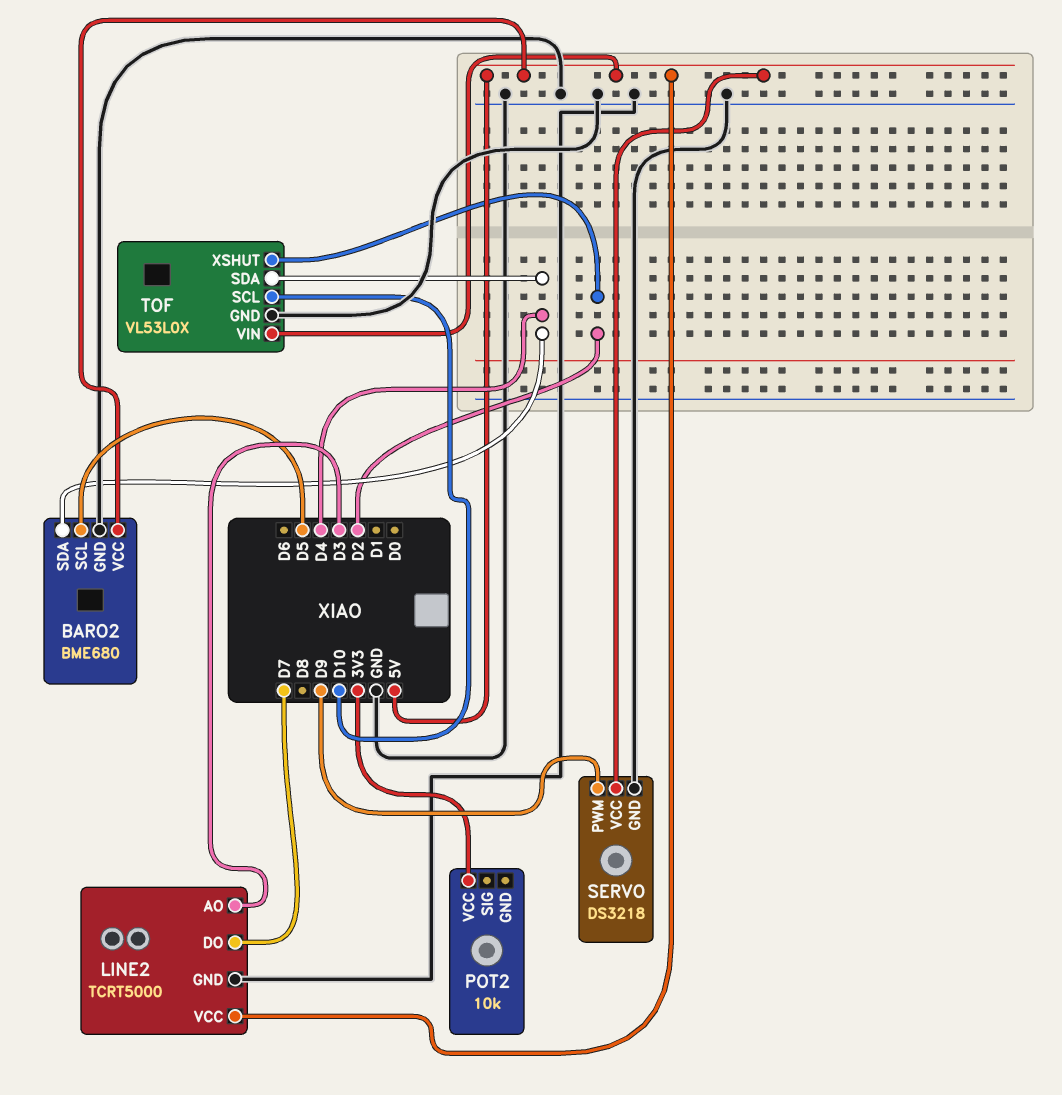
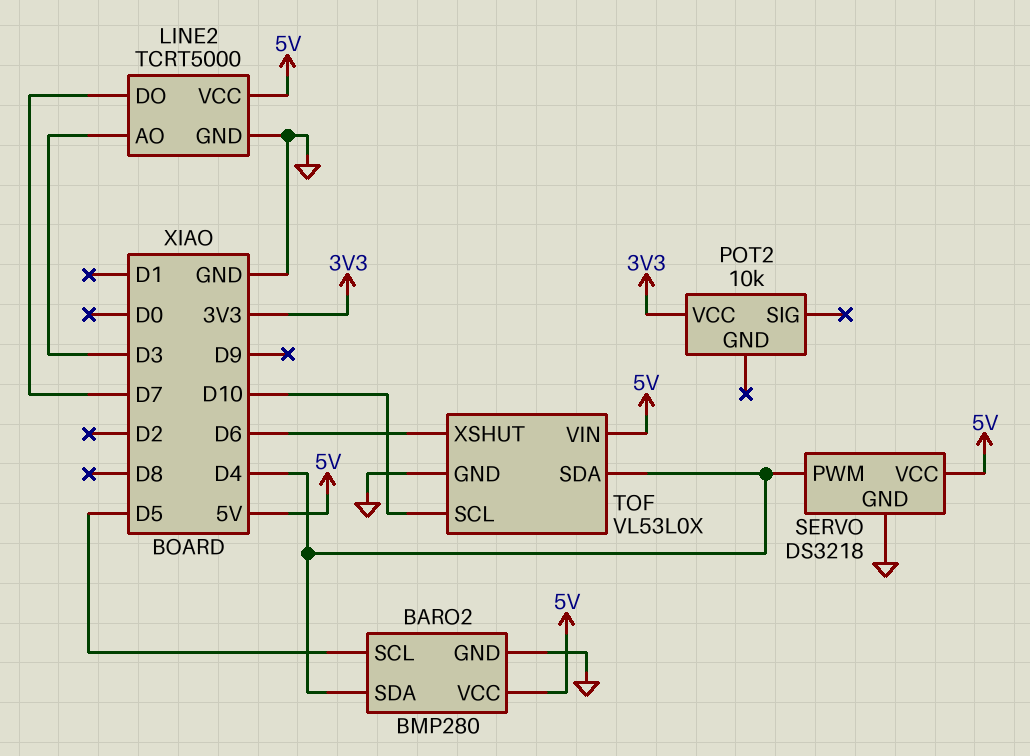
BARO2: BME680 -> BMP280
SERVO pin PWM: D9 -> D4
TOF pin XSHUT: D2 -> D6

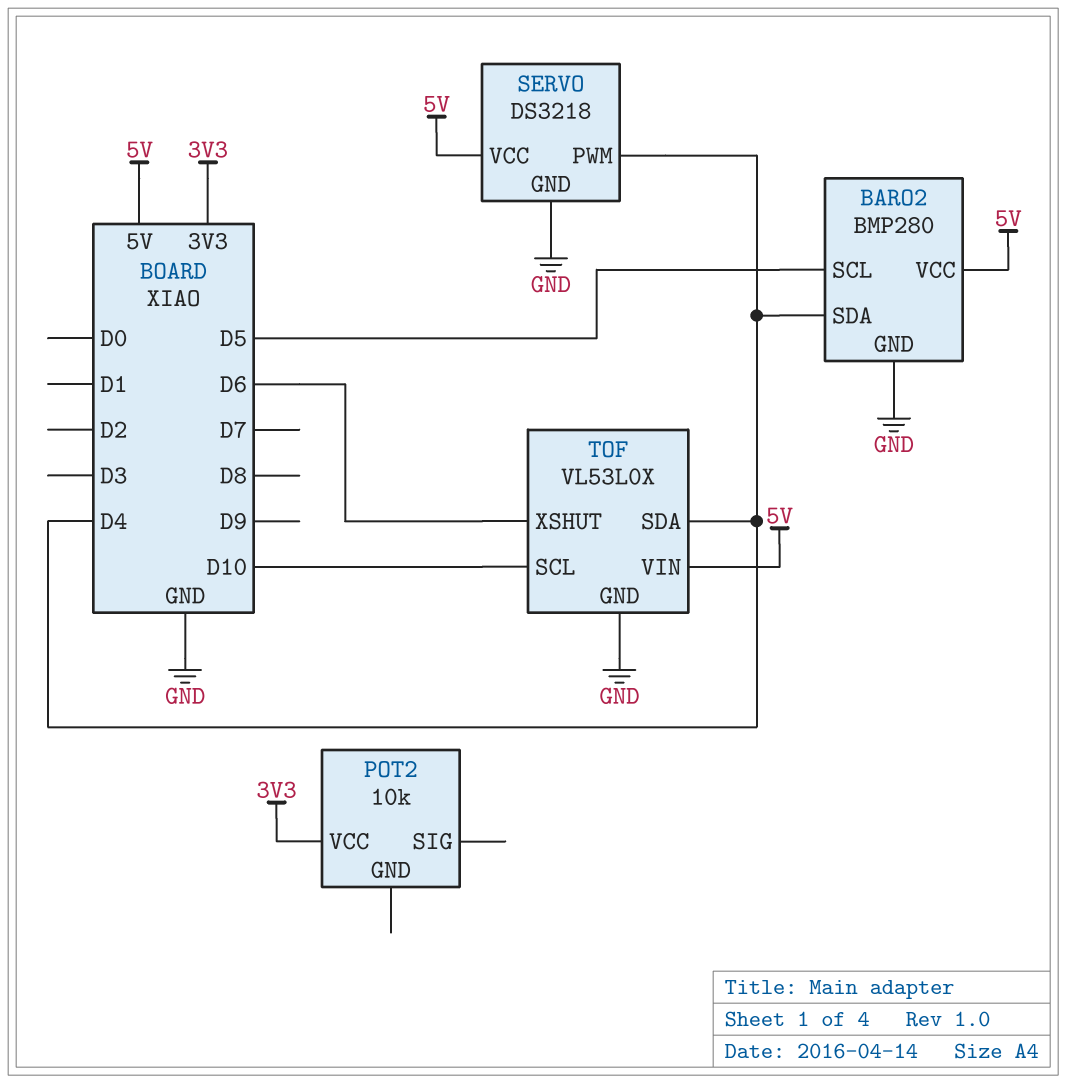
LINE2: TCRT5000 -> none
LINE2 pin AO: D3 -> none
LINE2 pin DO: D7 -> none
LINE2 pin GND: GND -> none
LINE2 pin VCC: 5V -> none

